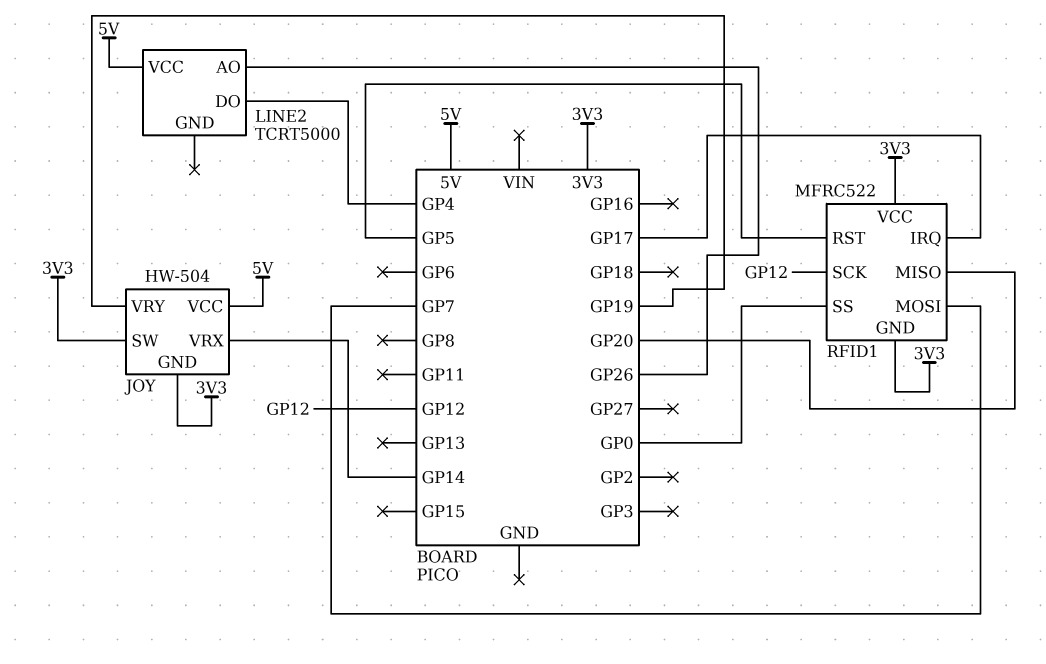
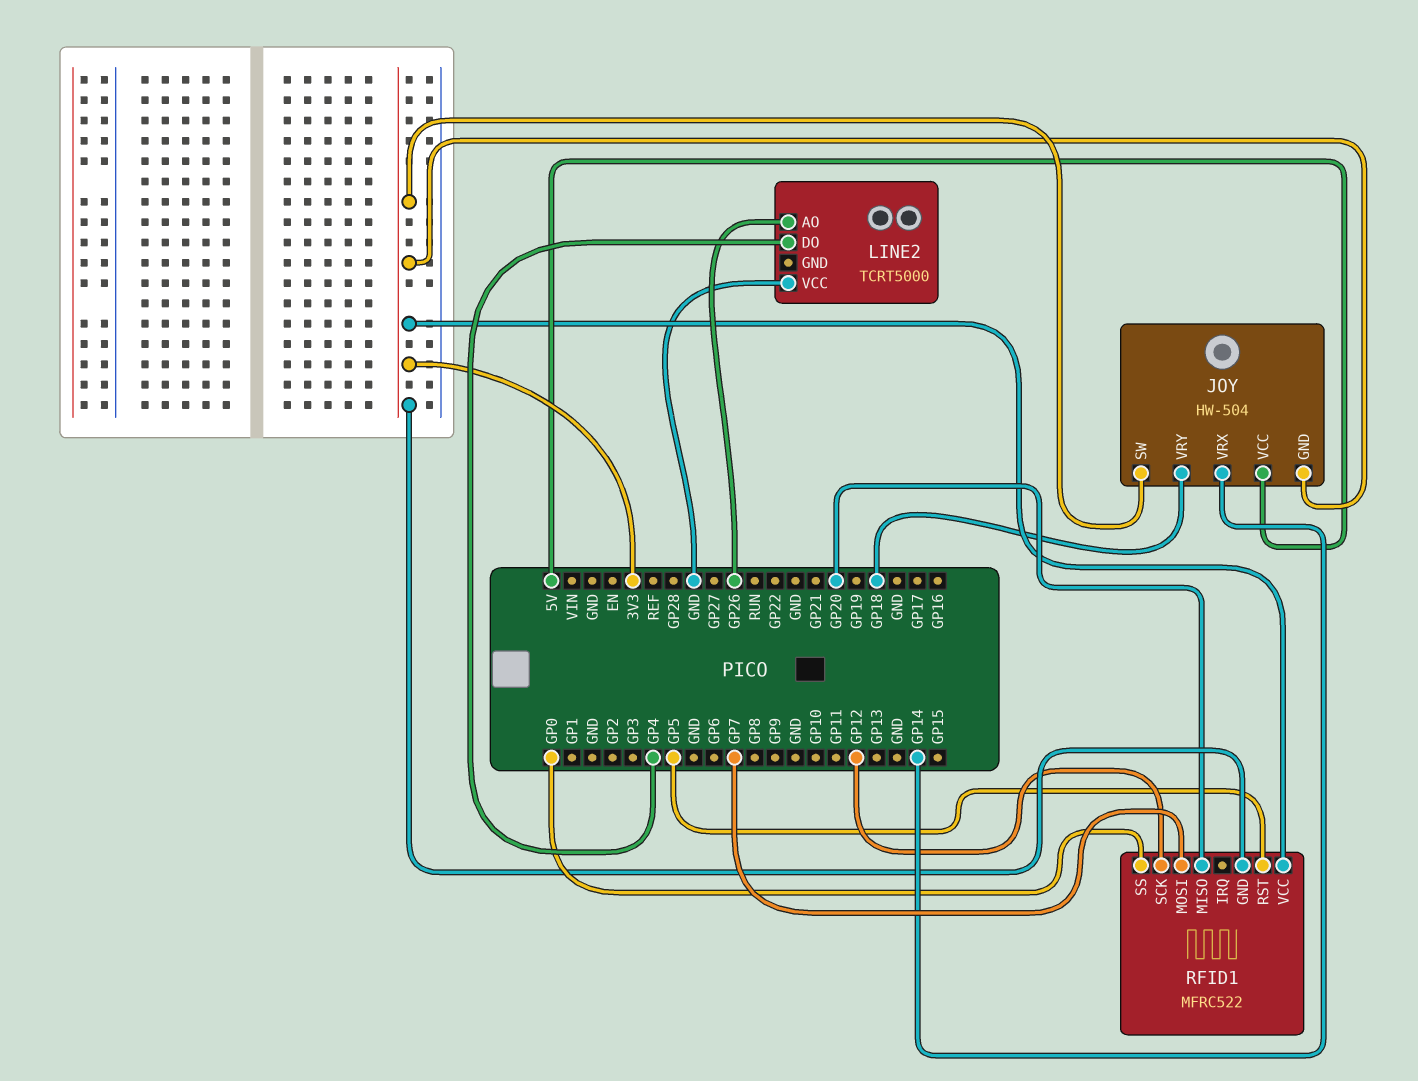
JOY pin VRY: GP19 -> GP18
LINE2 pin VCC: 5V -> GND
RFID1 pin IRQ: GP17 -> none

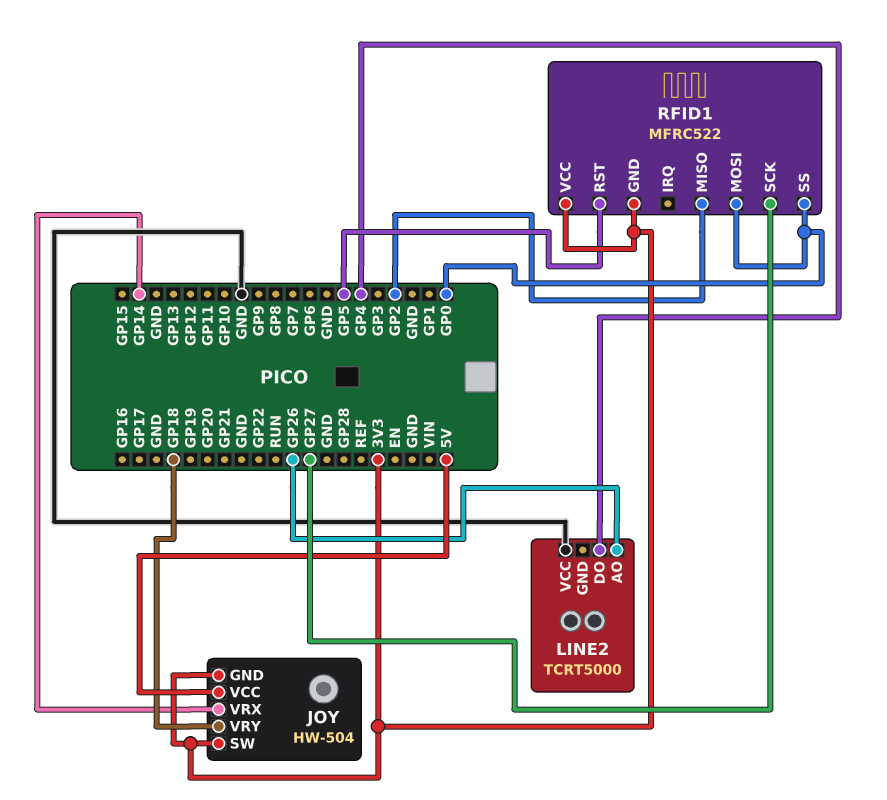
RFID1 pin MISO: GP20 -> GP2
RFID1 pin MOSI: GP7 -> GP0
RFID1 pin SCK: GP12 -> GP27

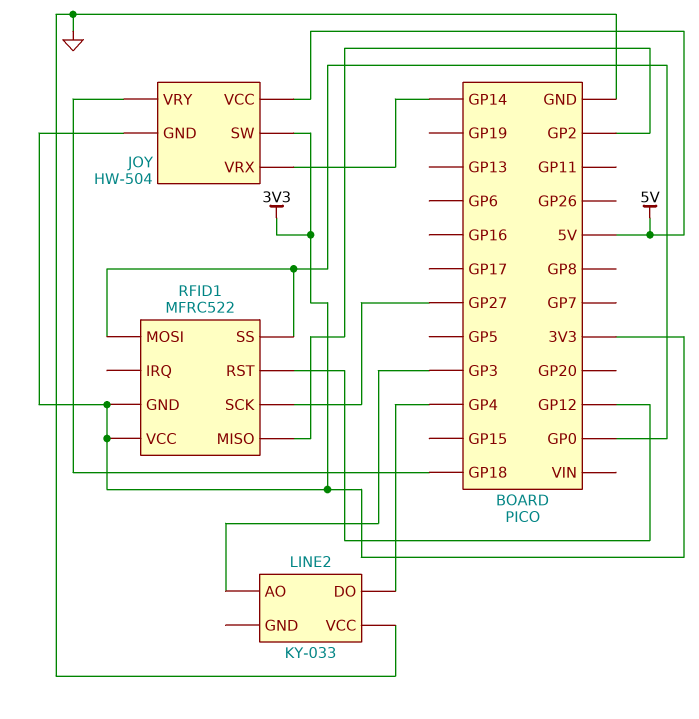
LINE2: TCRT5000 -> KY-033
LINE2 pin AO: GP26 -> GP3
RFID1 pin RST: GP5 -> GP12

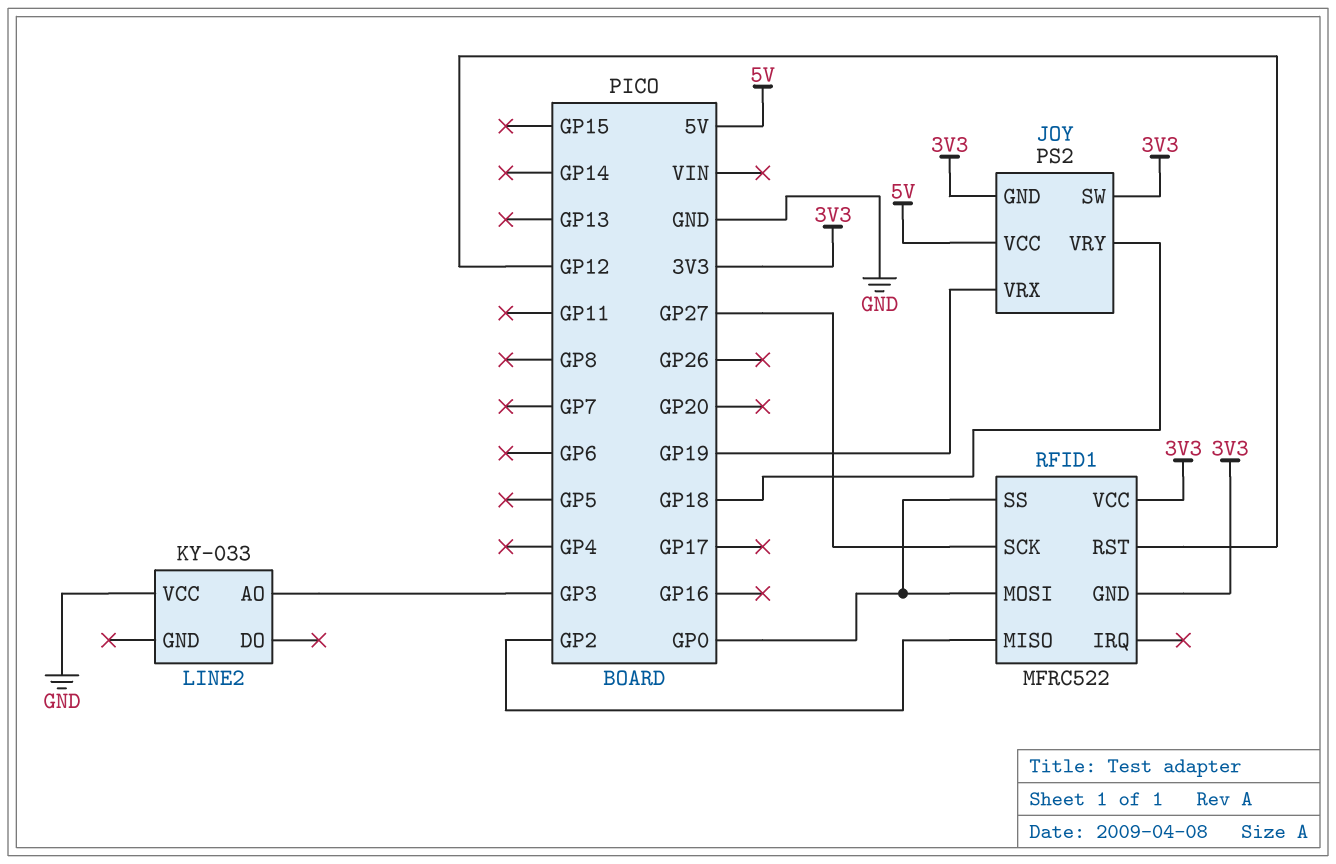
JOY: HW-504 -> PS2
JOY pin VRX: GP14 -> GP19
LINE2 pin DO: GP4 -> none

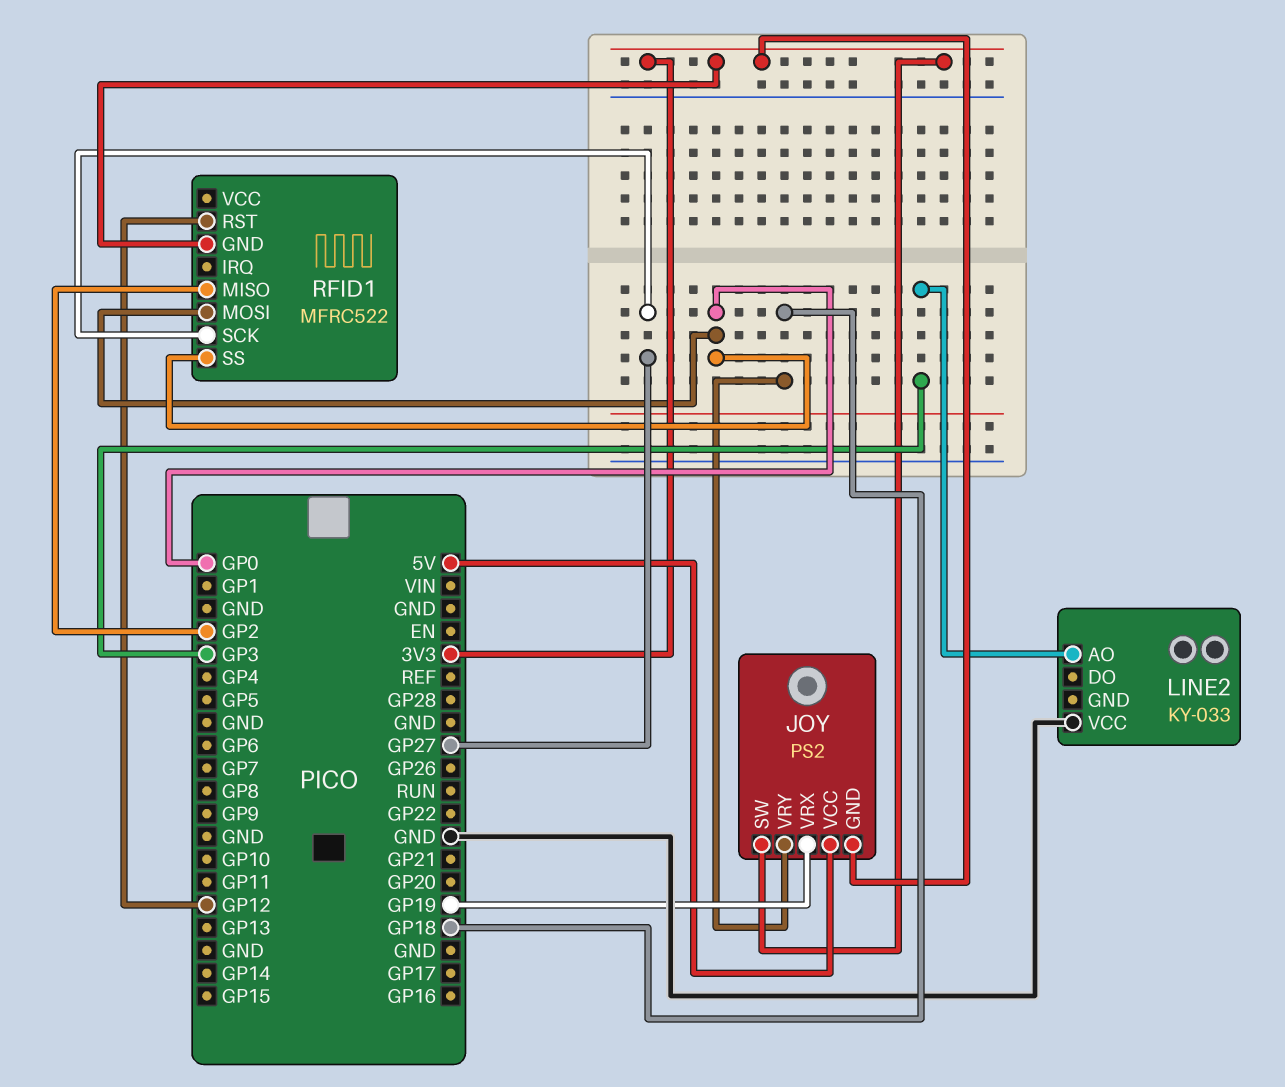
RFID1 pin VCC: 3V3 -> none

